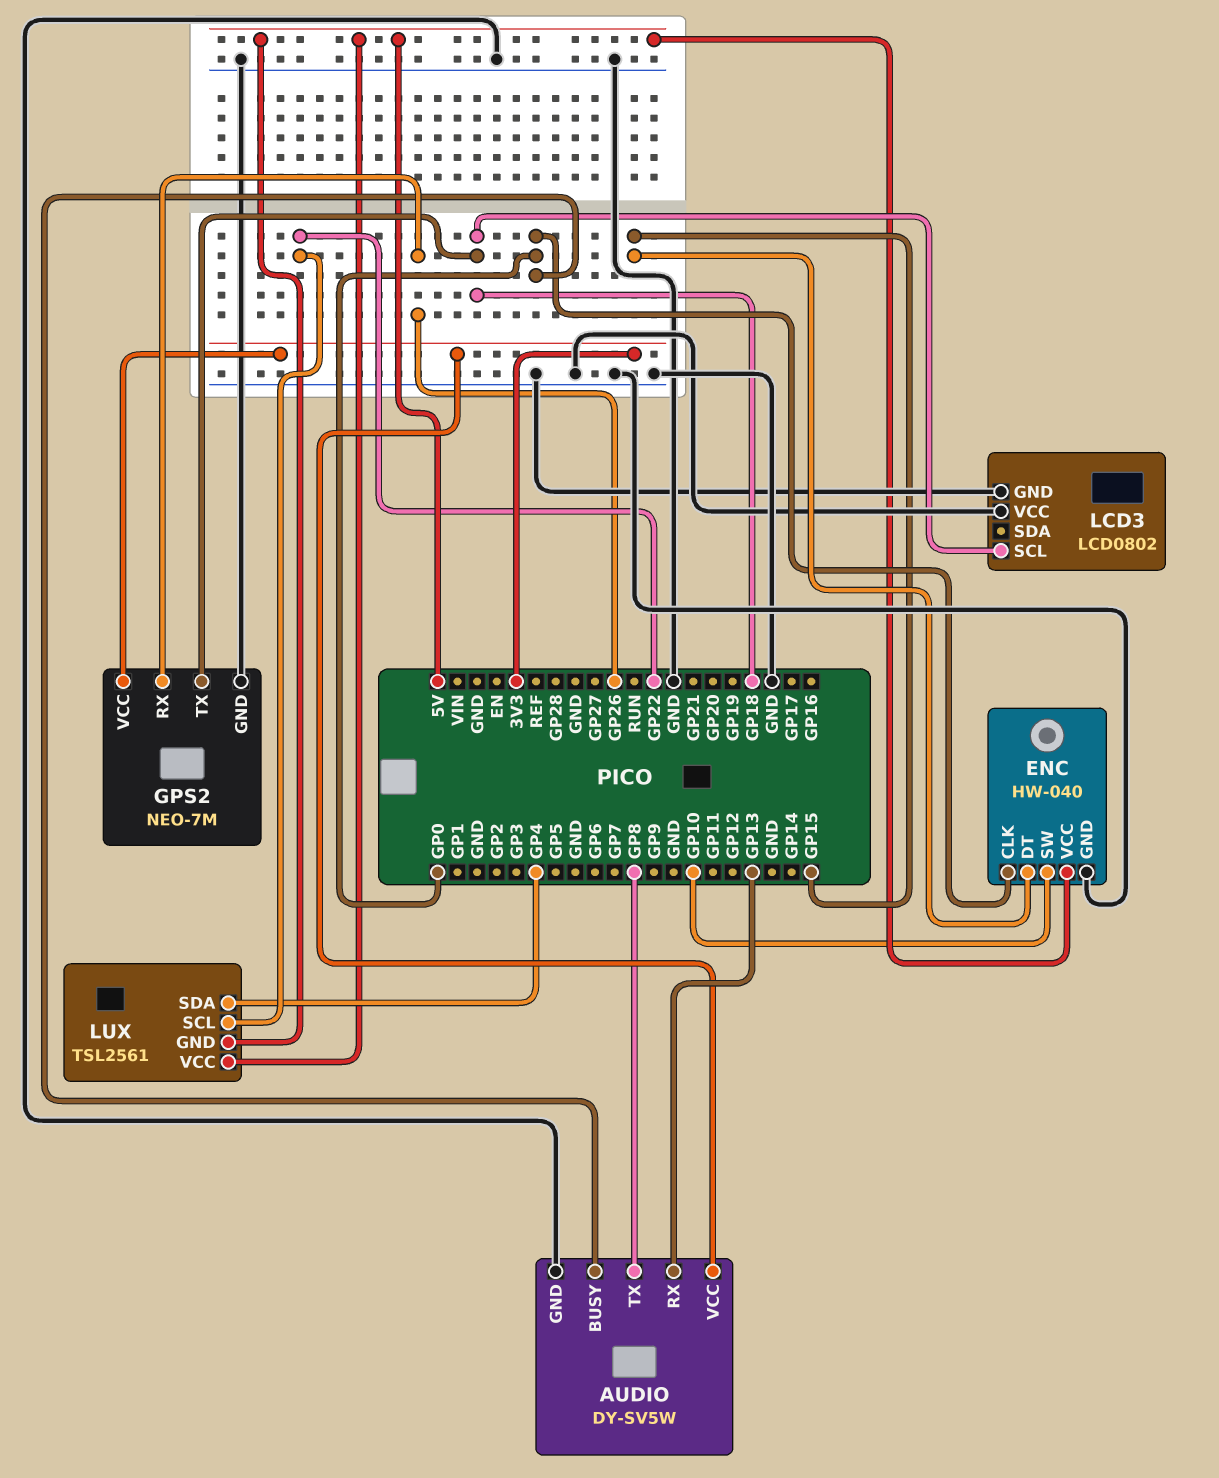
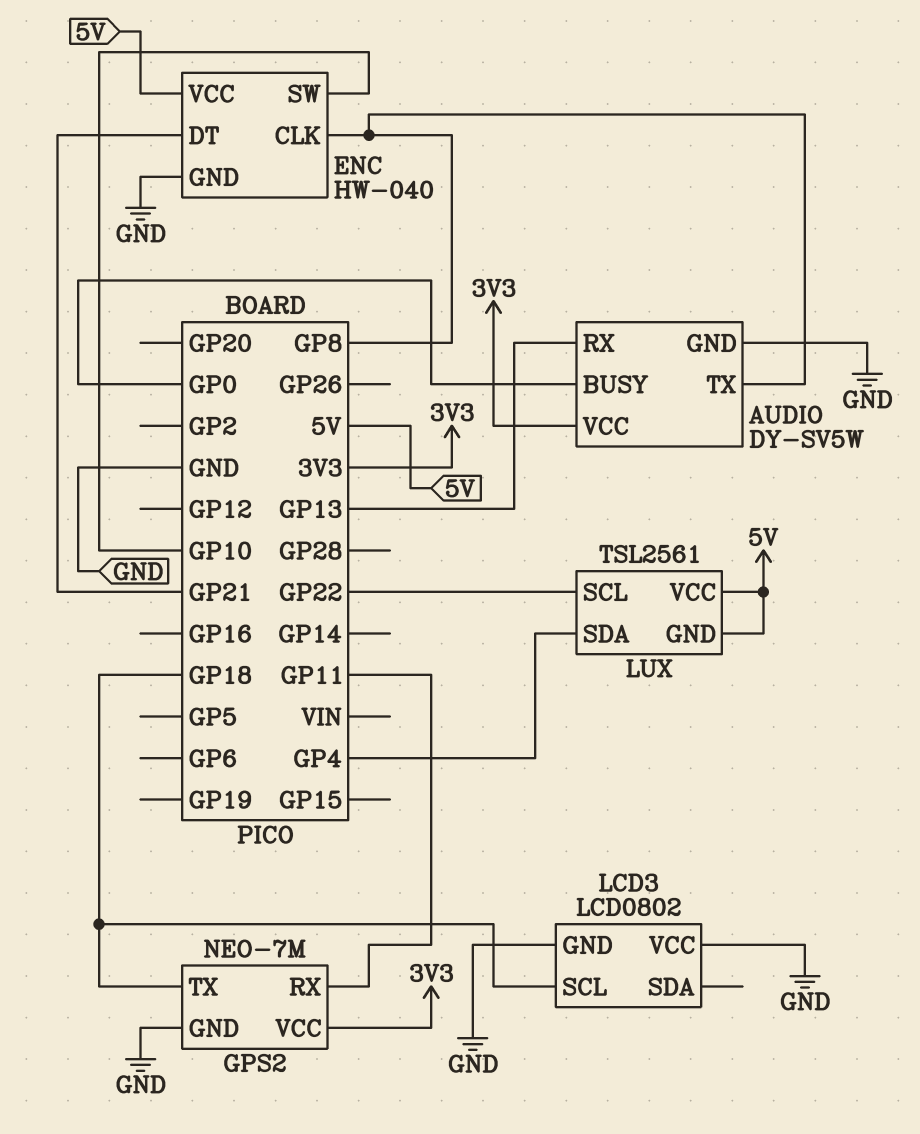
ENC pin CLK: GP0 -> GP8
ENC pin DT: GP15 -> GP21
GPS2 pin RX: GP26 -> GP11

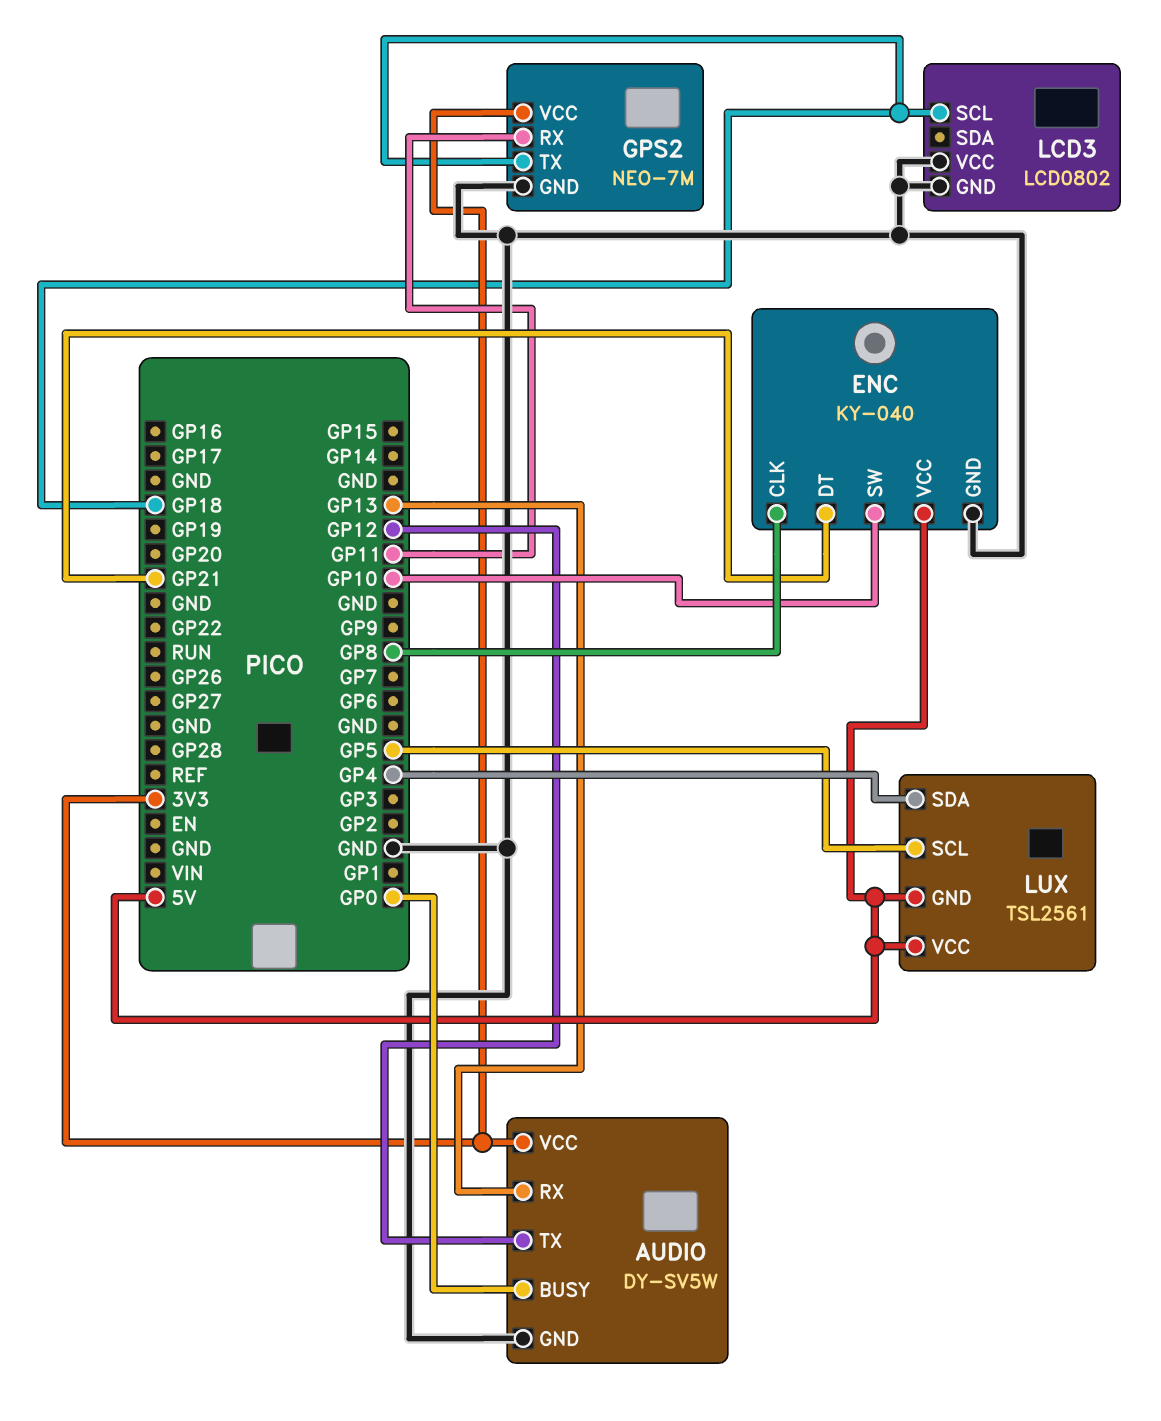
AUDIO pin TX: GP8 -> GP12
ENC: HW-040 -> KY-040
LUX pin SCL: GP22 -> GP5

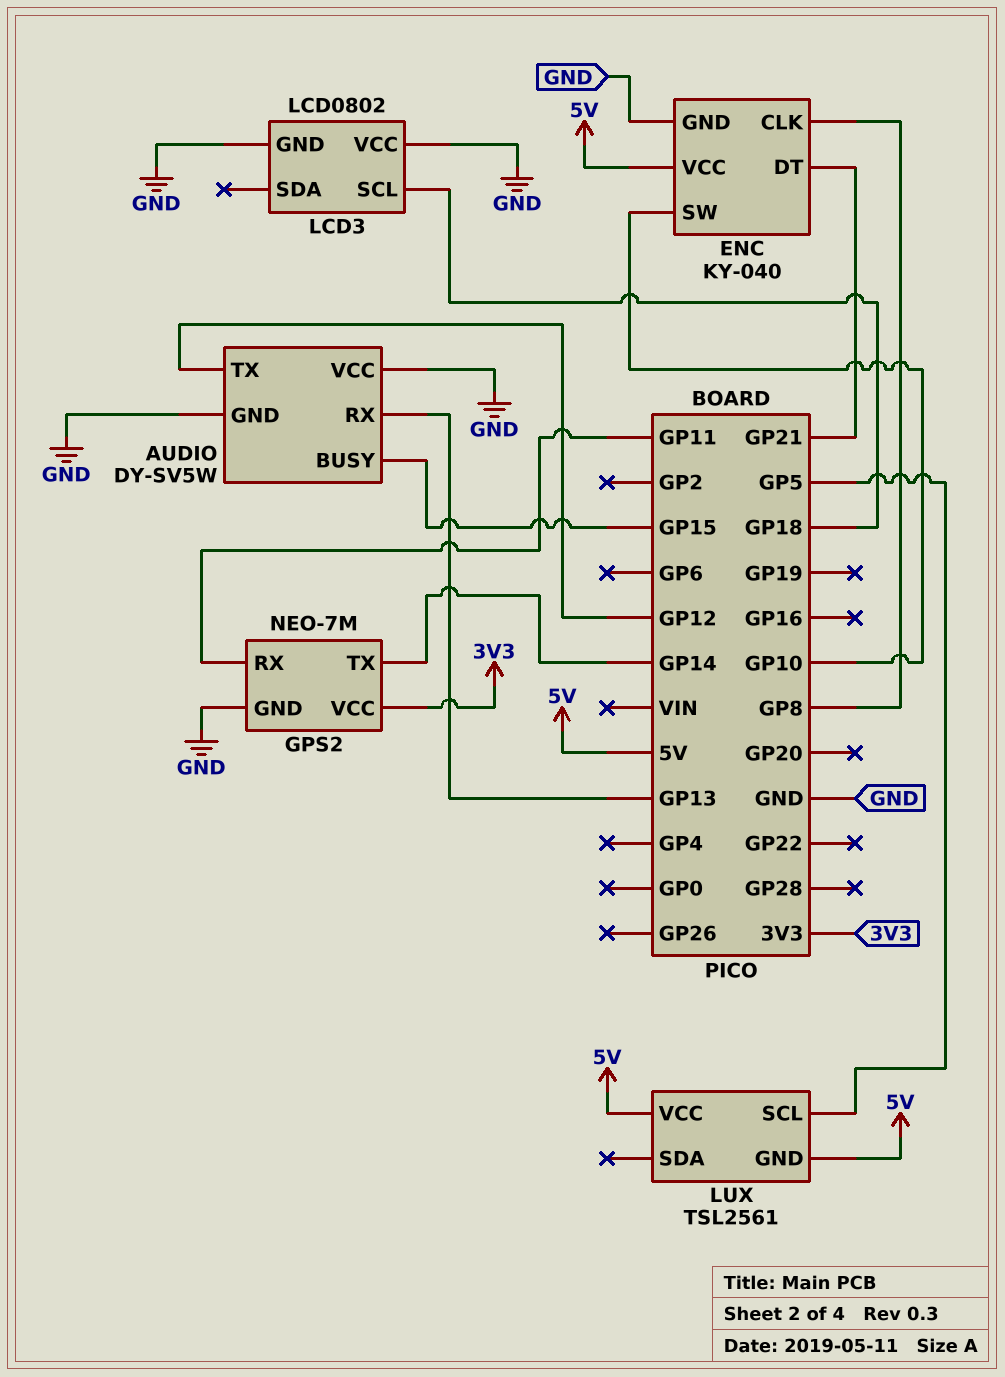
AUDIO pin BUSY: GP0 -> GP15
AUDIO pin VCC: 3V3 -> GND
GPS2 pin TX: GP18 -> GP14
LUX pin SDA: GP4 -> none

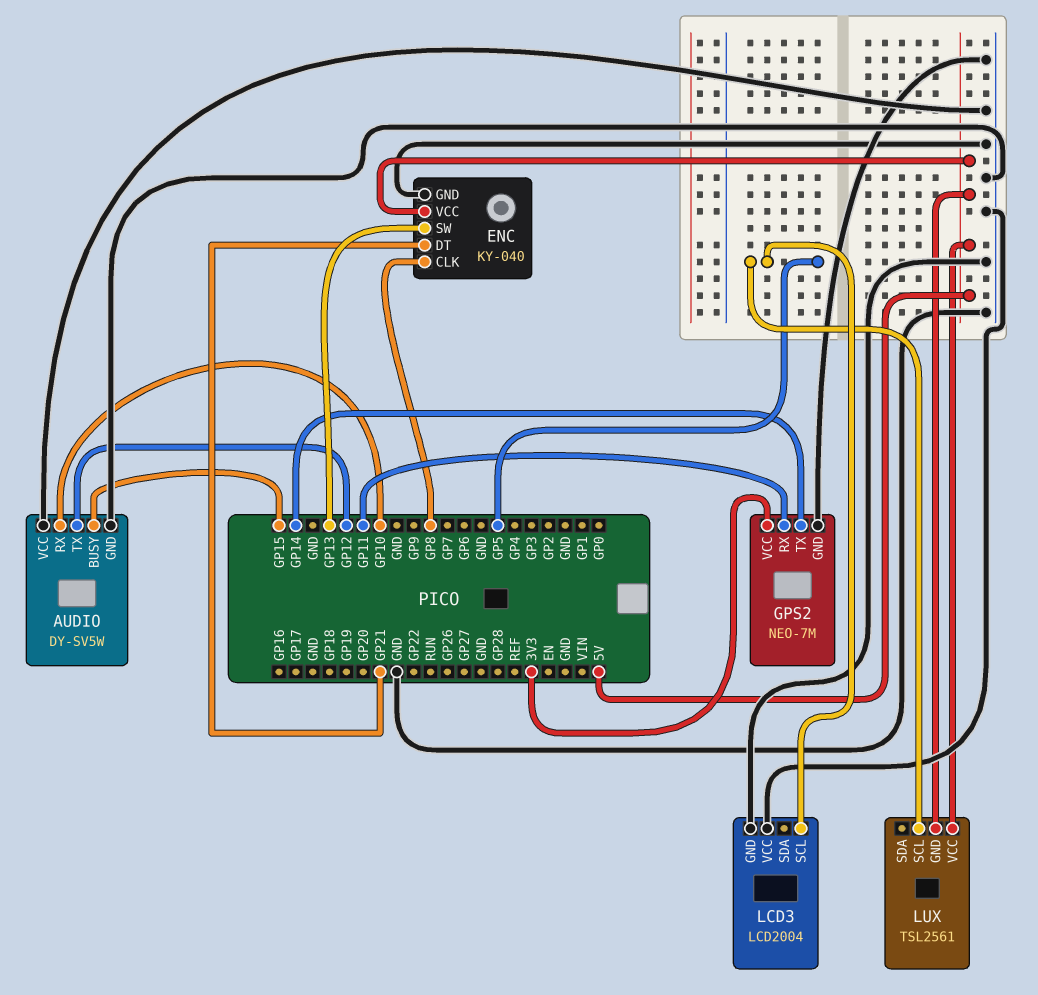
AUDIO pin RX: GP13 -> GP10
ENC pin SW: GP10 -> GP13
LCD3: LCD0802 -> LCD2004
LCD3 pin SCL: GP18 -> GP5

